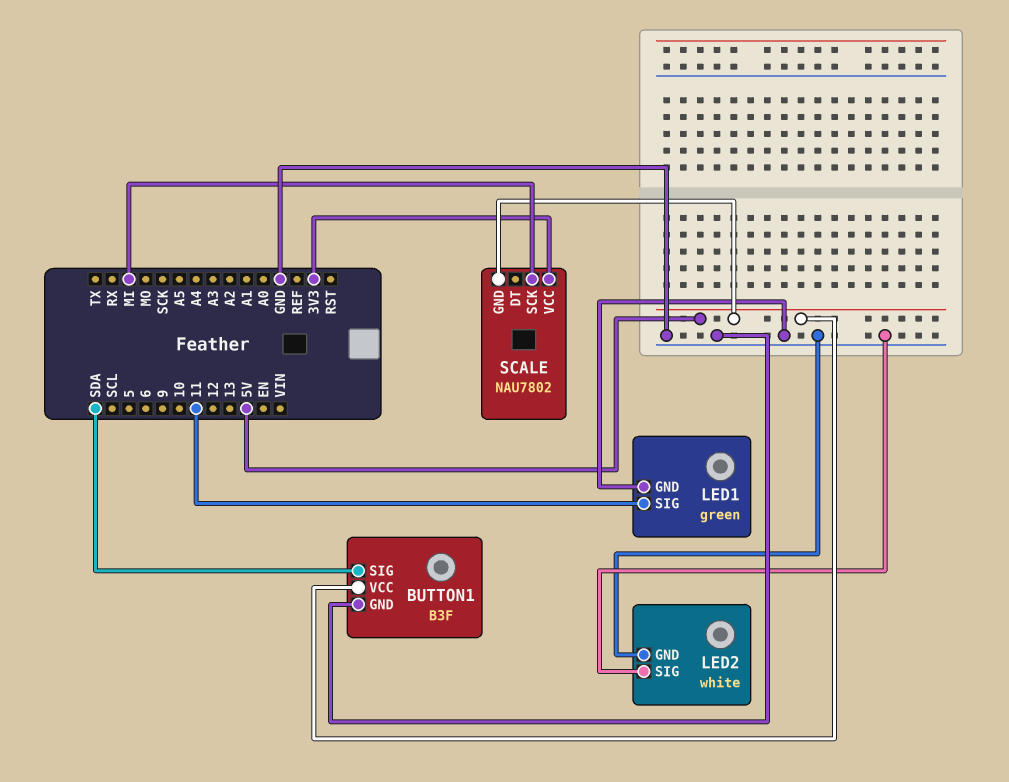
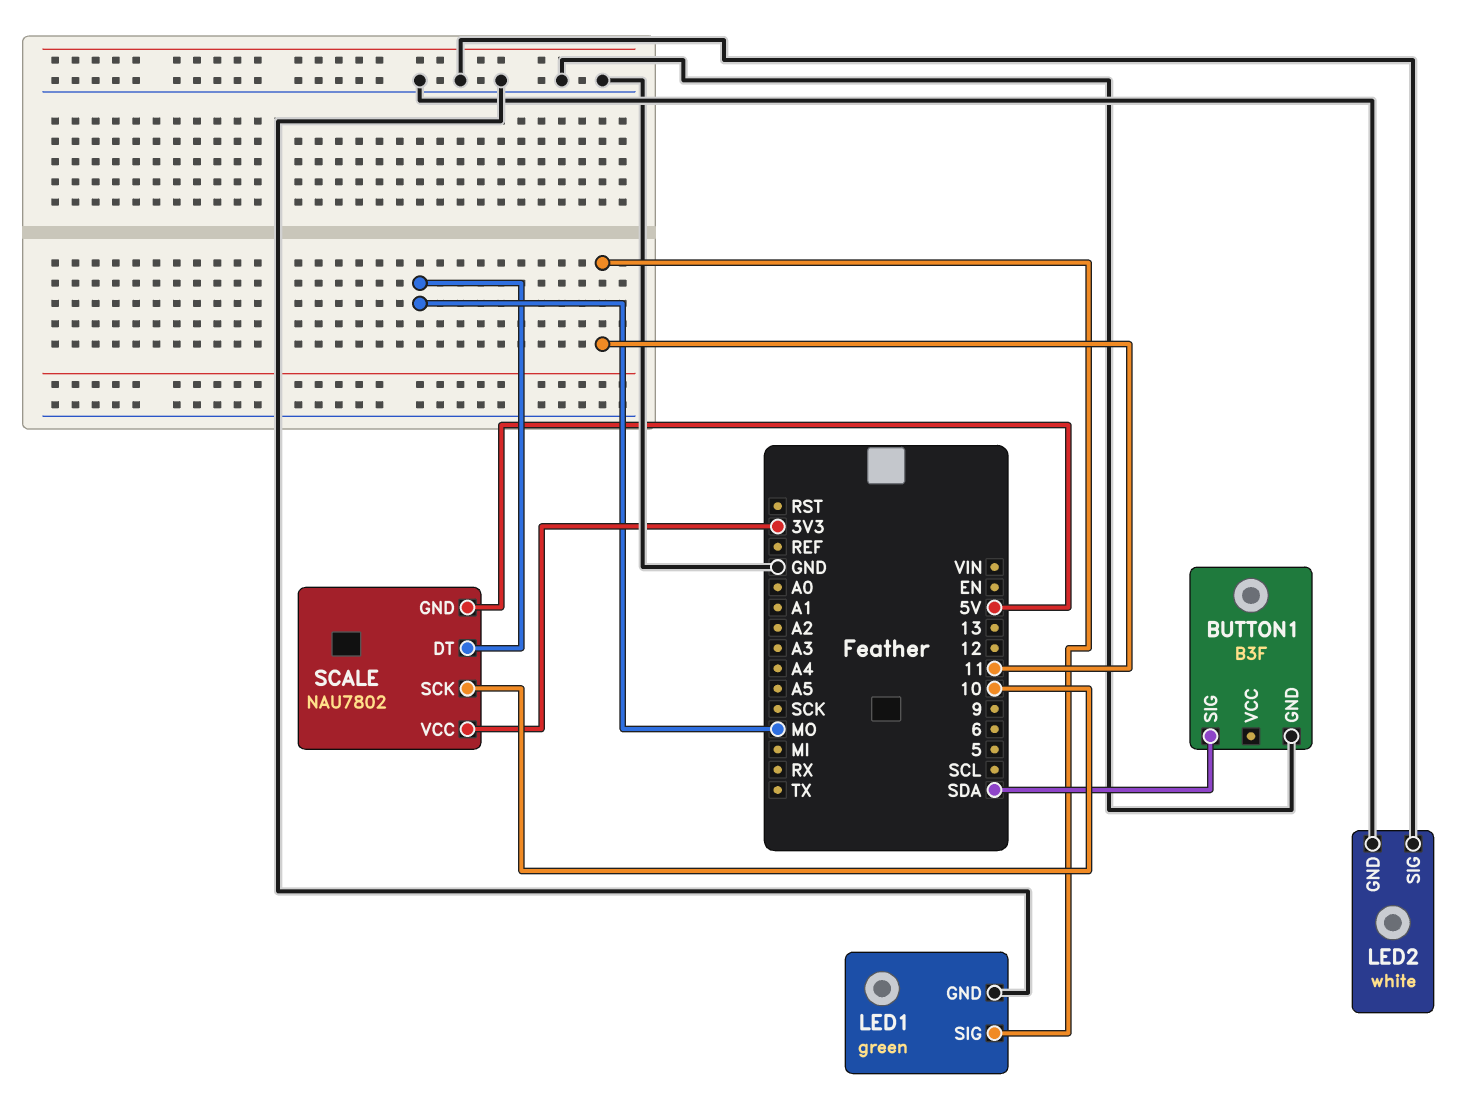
BUTTON1 pin VCC: 5V -> none
SCALE pin DT: none -> MO
SCALE pin SCK: MI -> 10

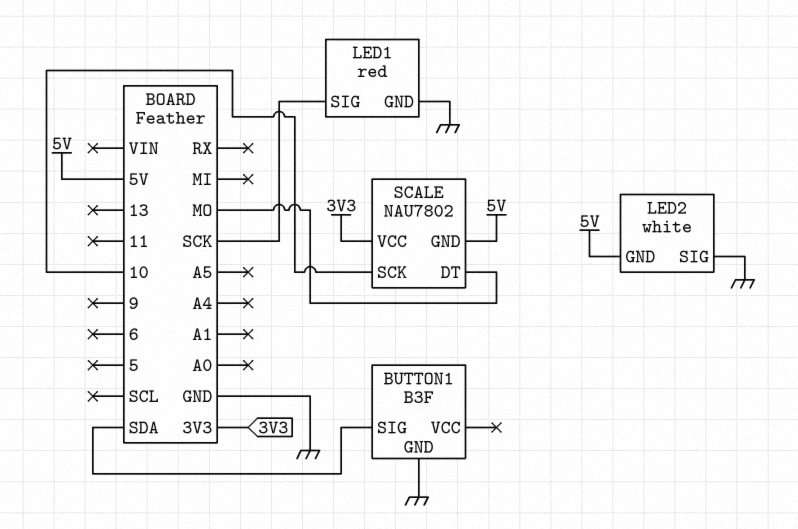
LED1: green -> red
LED1 pin SIG: 11 -> SCK
LED2 pin GND: GND -> 5V

